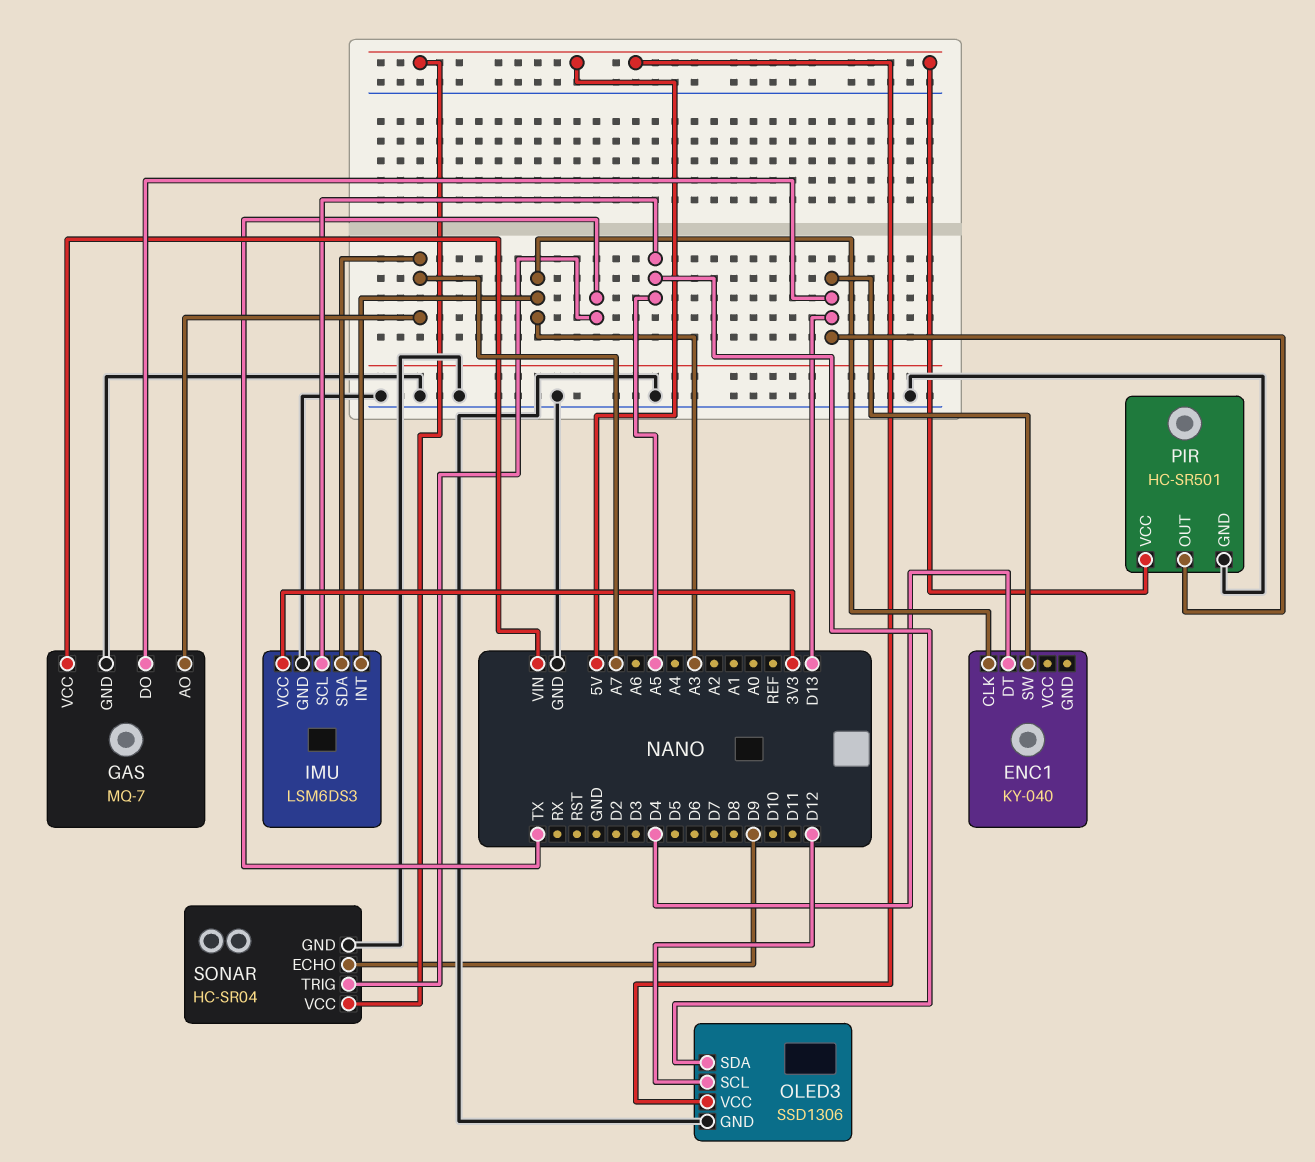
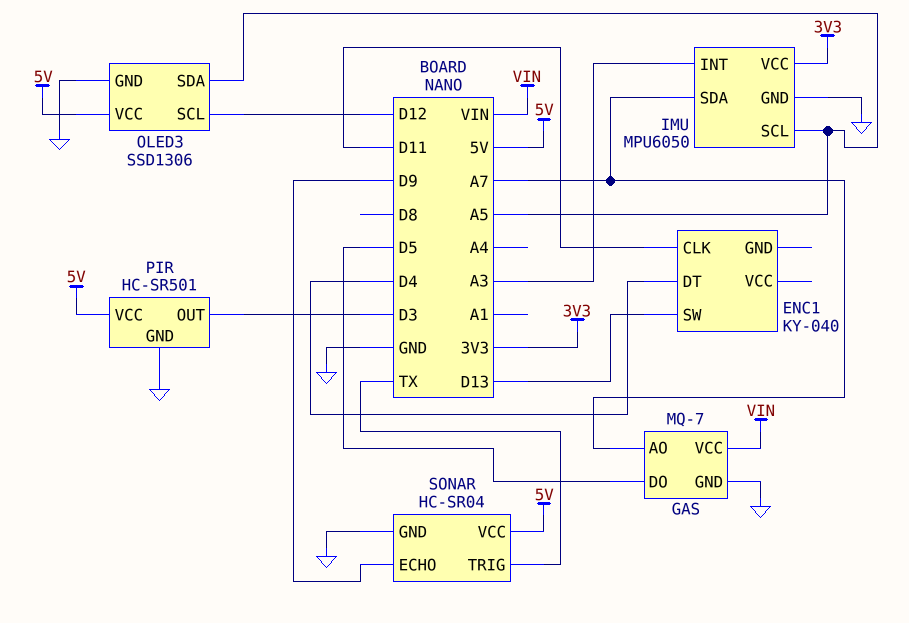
ENC1 pin CLK: A3 -> D11
GAS pin DO: D13 -> D5
IMU: LSM6DS3 -> MPU6050
PIR pin OUT: D13 -> D3

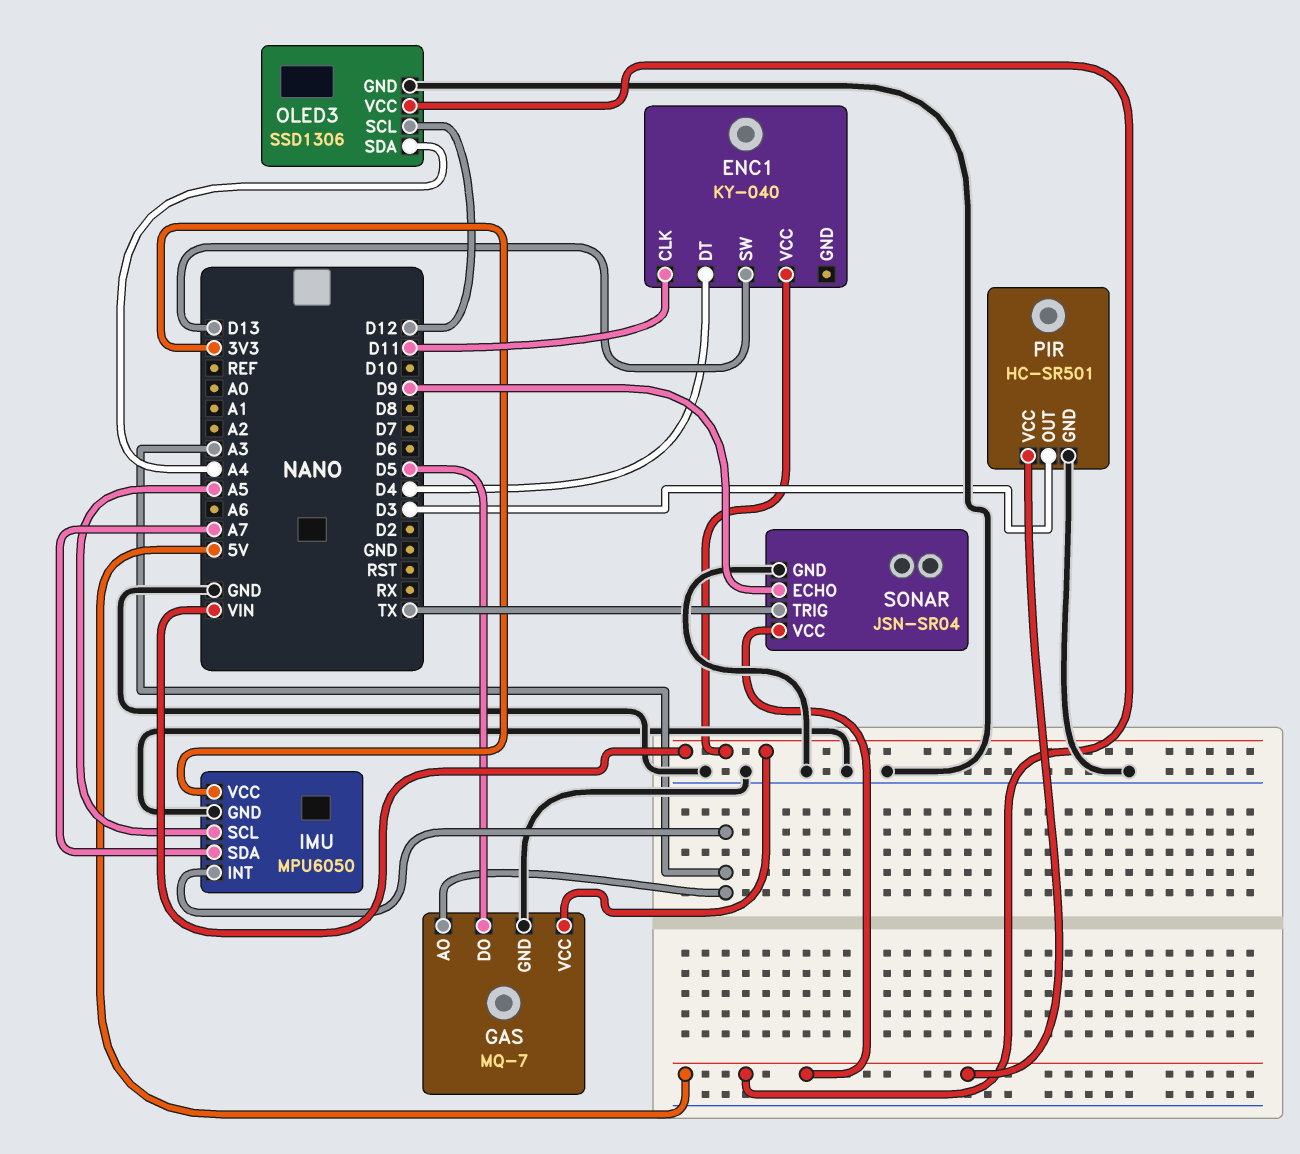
ENC1 pin VCC: none -> VIN
GAS pin AO: A7 -> A3
OLED3 pin SDA: A5 -> A4
SONAR: HC-SR04 -> JSN-SR04

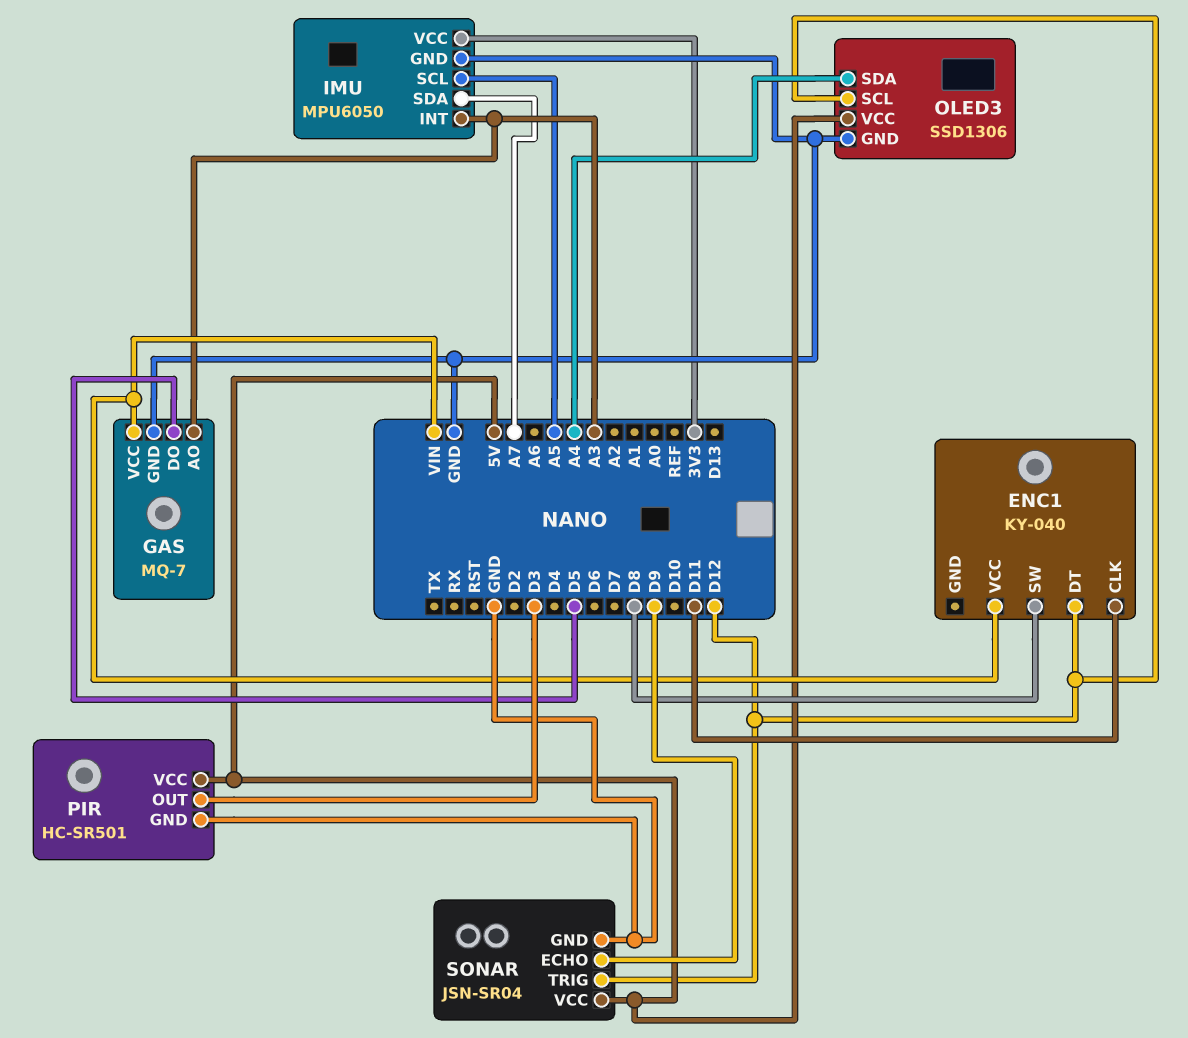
ENC1 pin DT: D4 -> D12
ENC1 pin SW: D13 -> D8
SONAR pin TRIG: TX -> D12

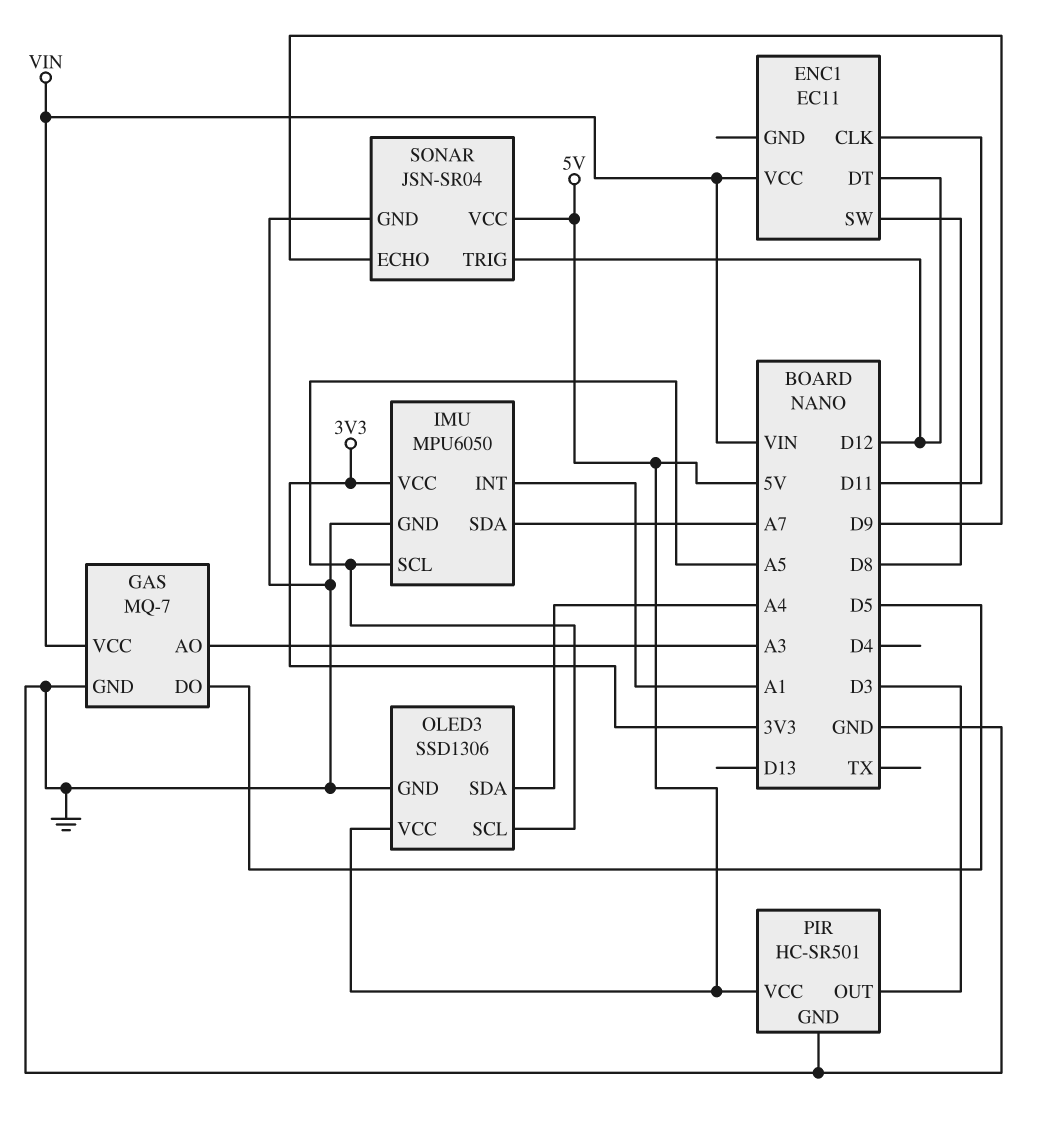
ENC1: KY-040 -> EC11
IMU pin INT: A3 -> A1
OLED3 pin SCL: D12 -> A5

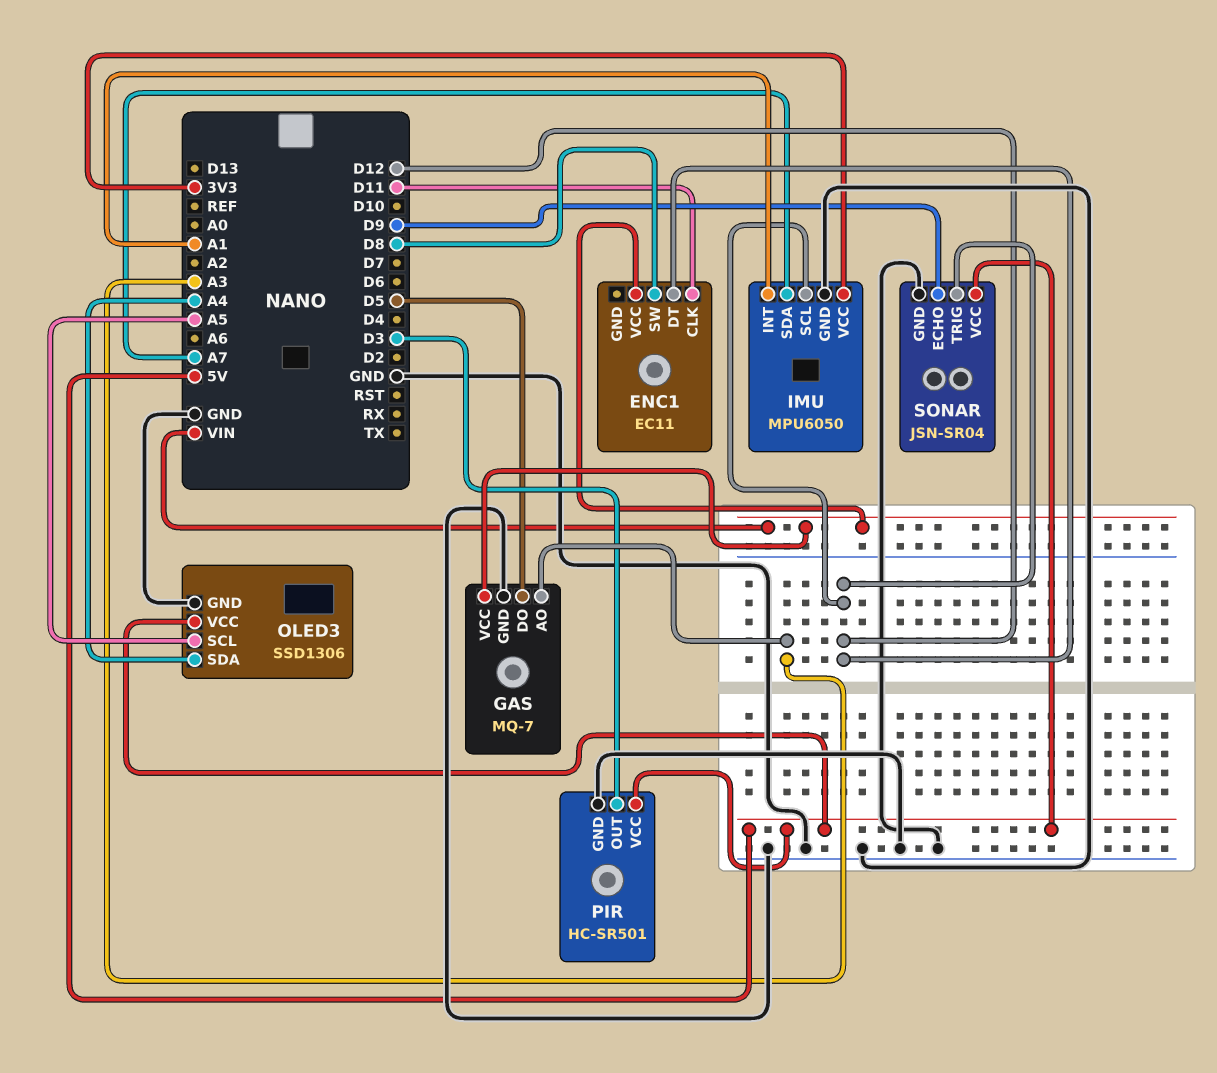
IMU pin SCL: A5 -> D12

